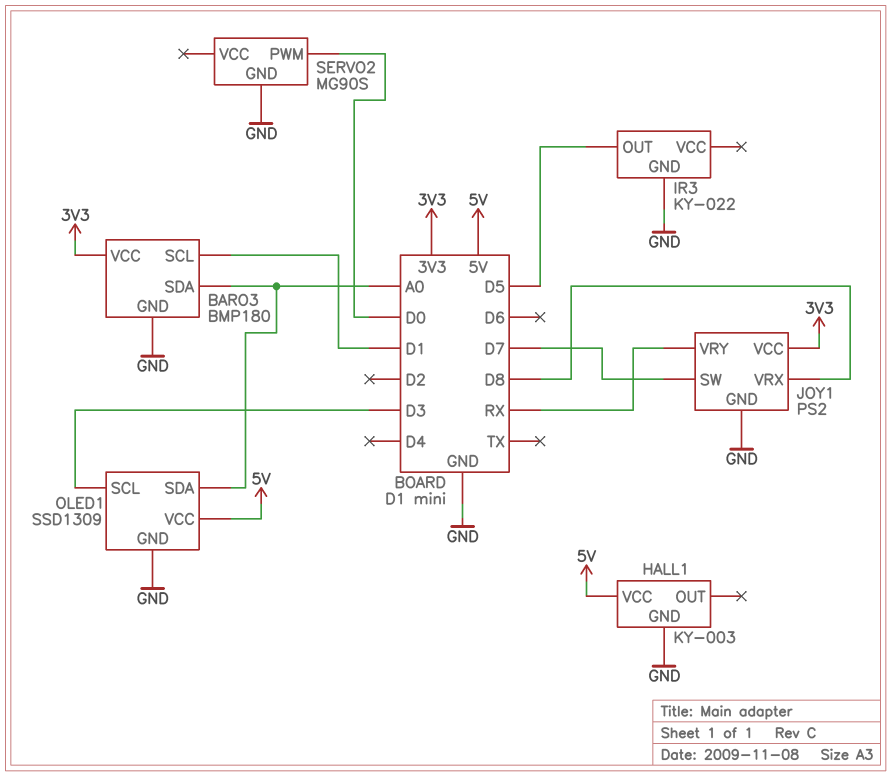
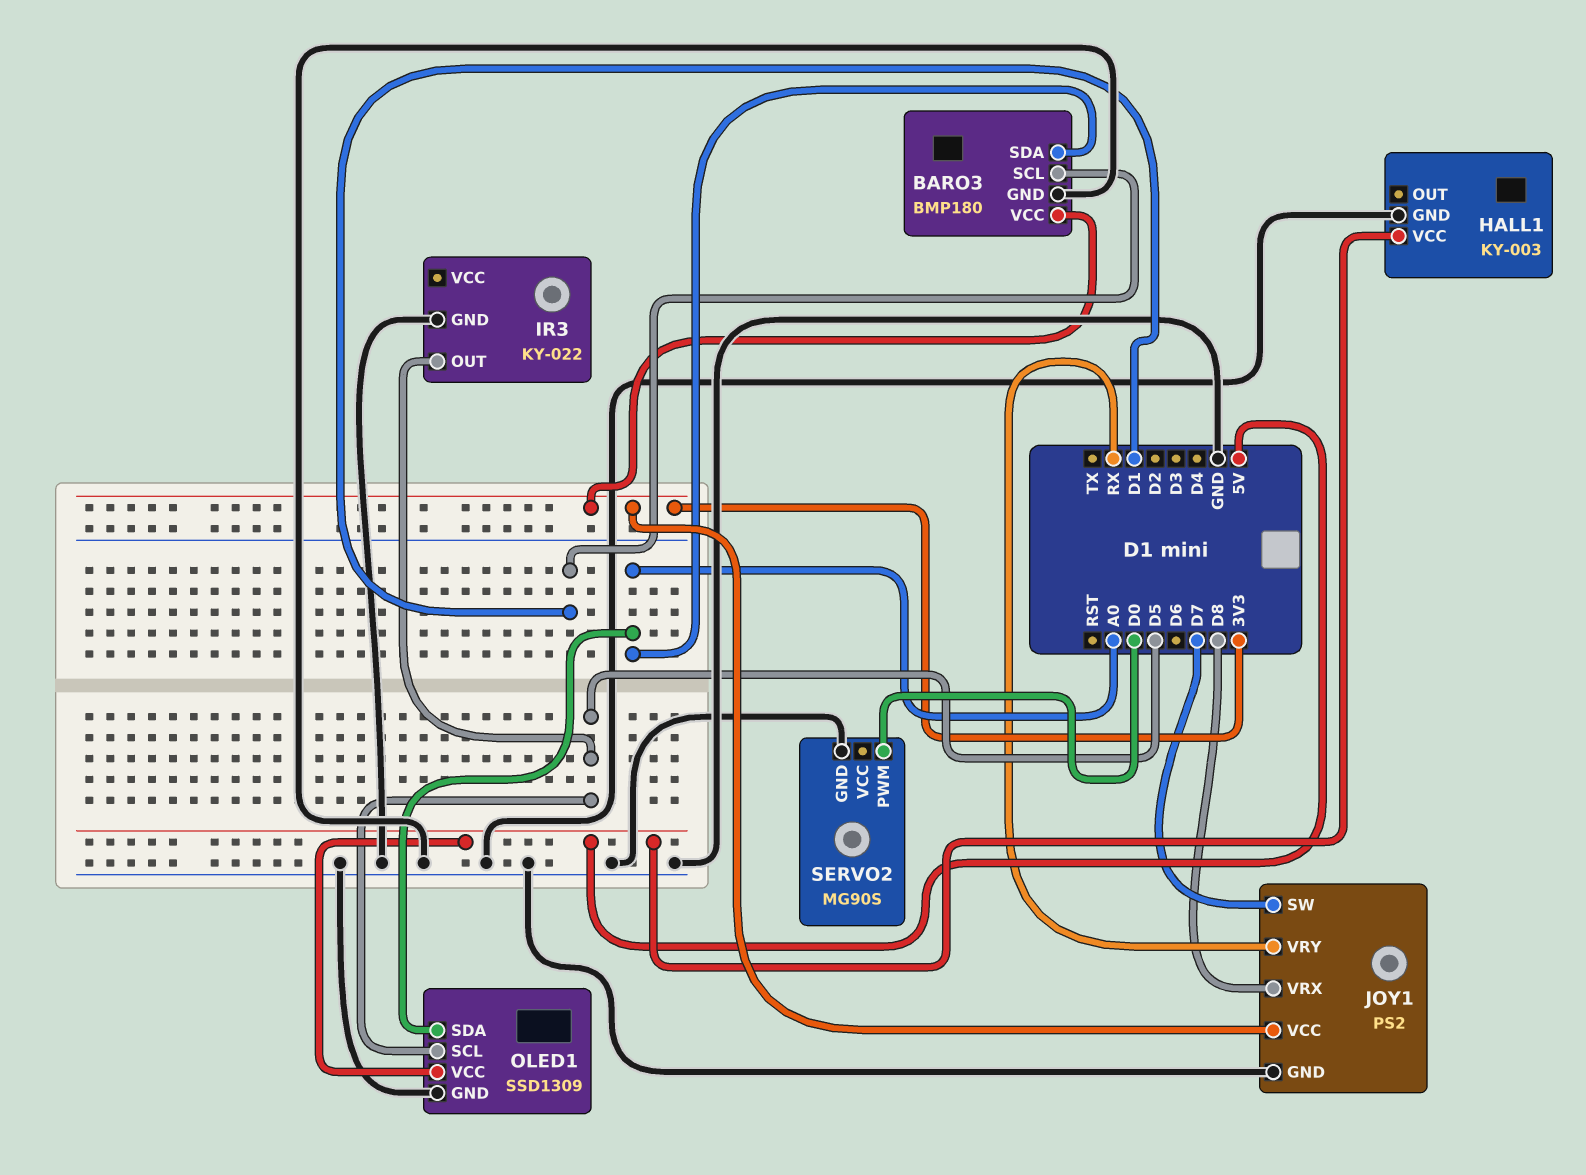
OLED1 pin SCL: D3 -> D5

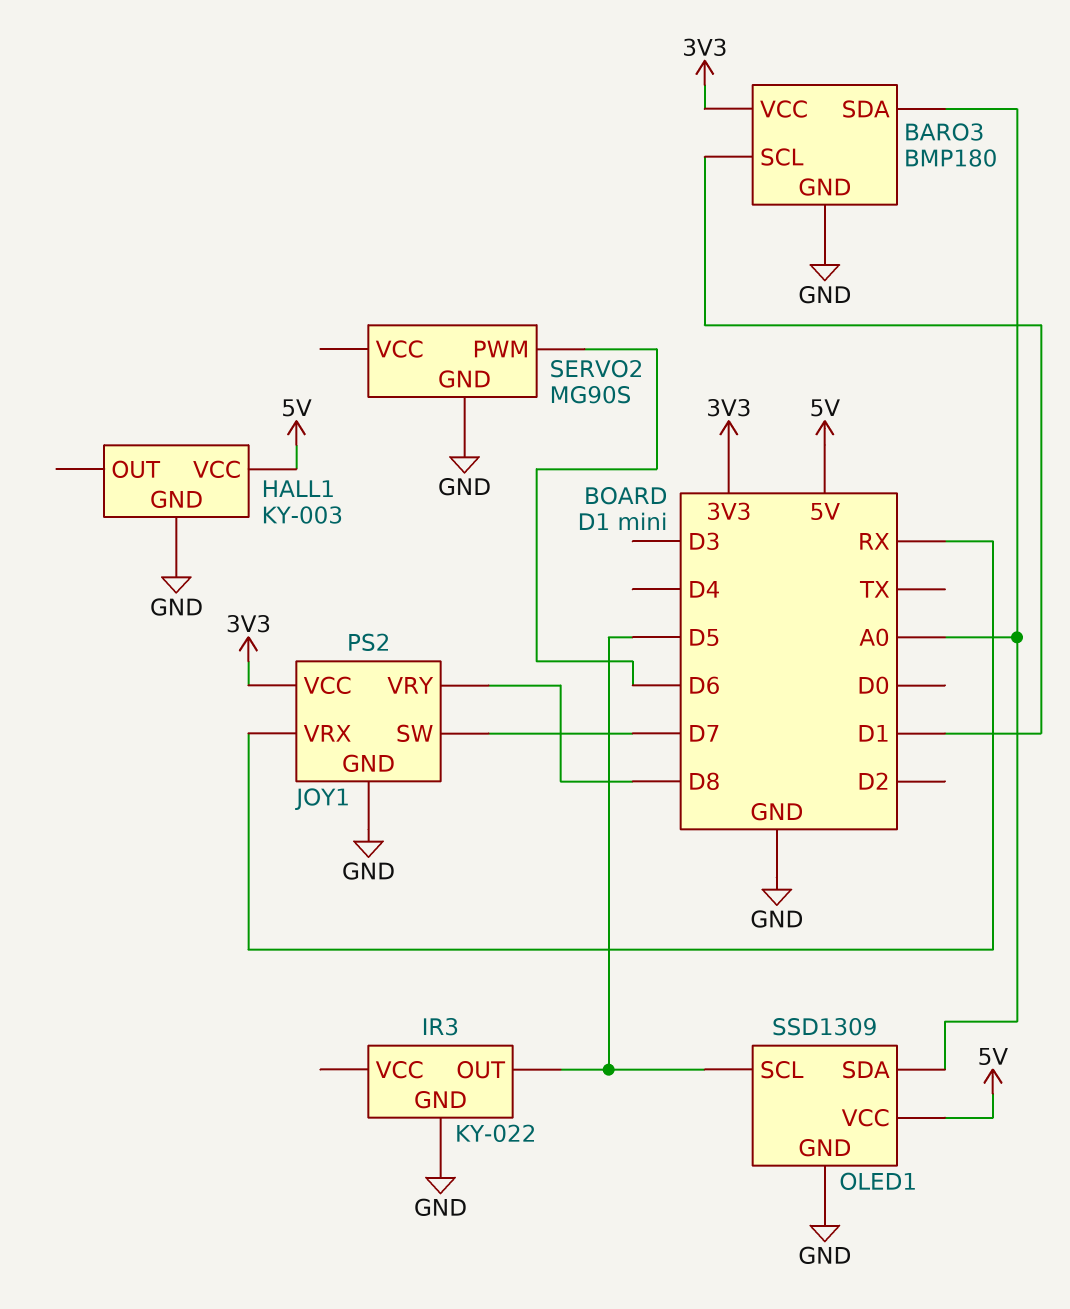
JOY1 pin VRX: D8 -> RX
JOY1 pin VRY: RX -> D8
SERVO2 pin PWM: D0 -> D6

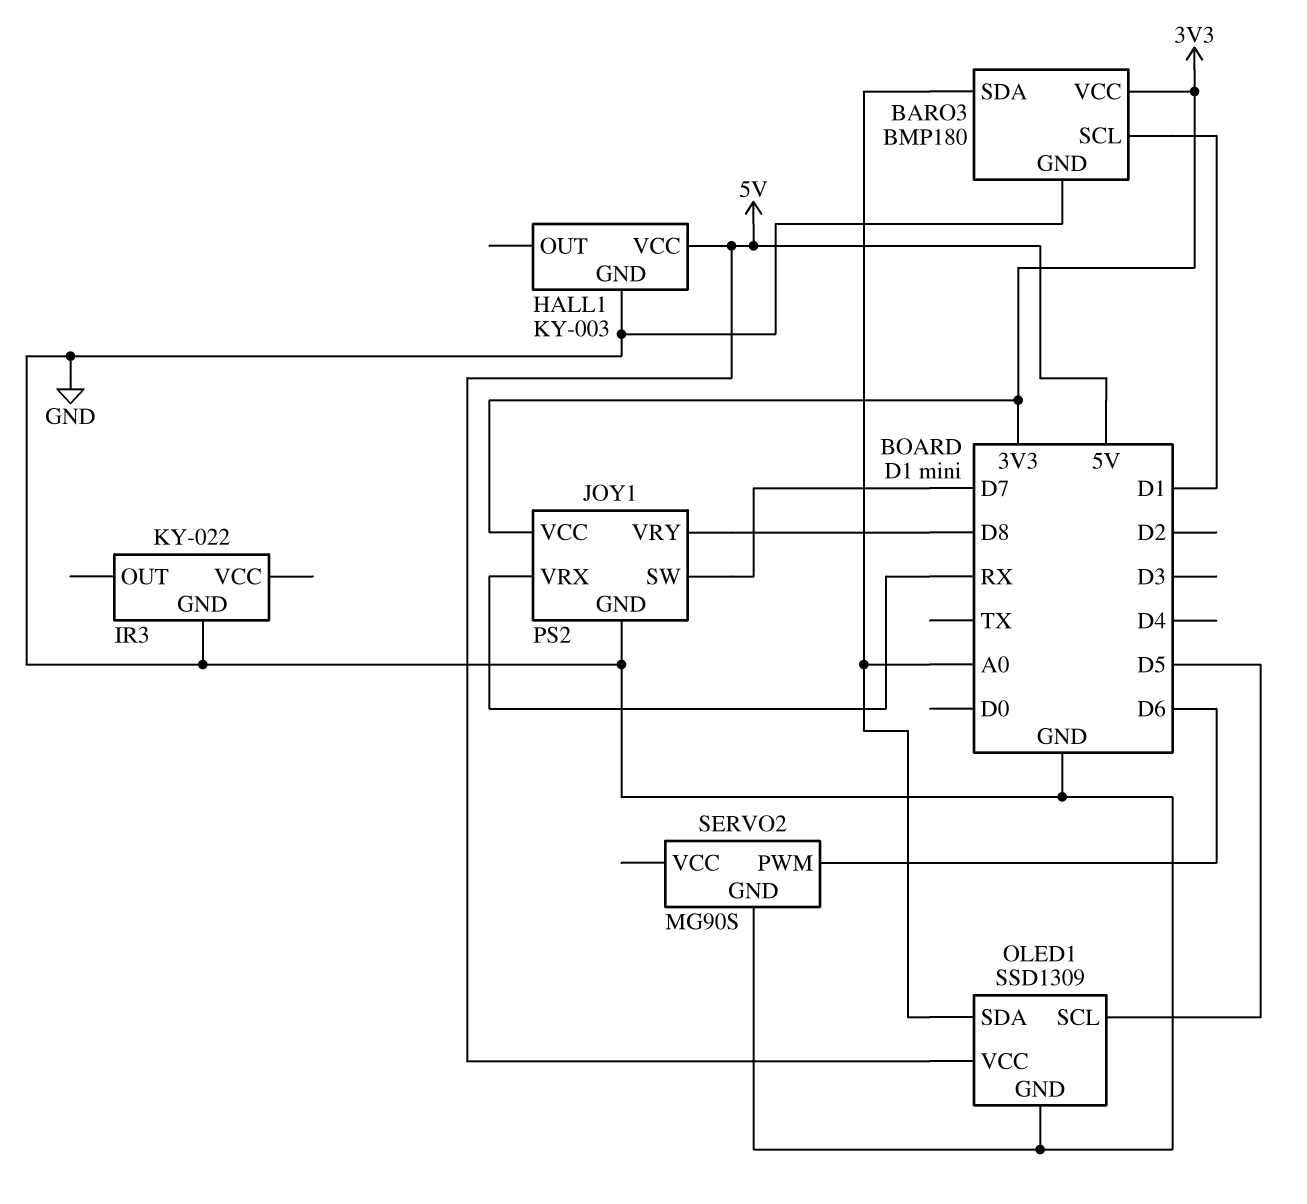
IR3 pin OUT: D5 -> none

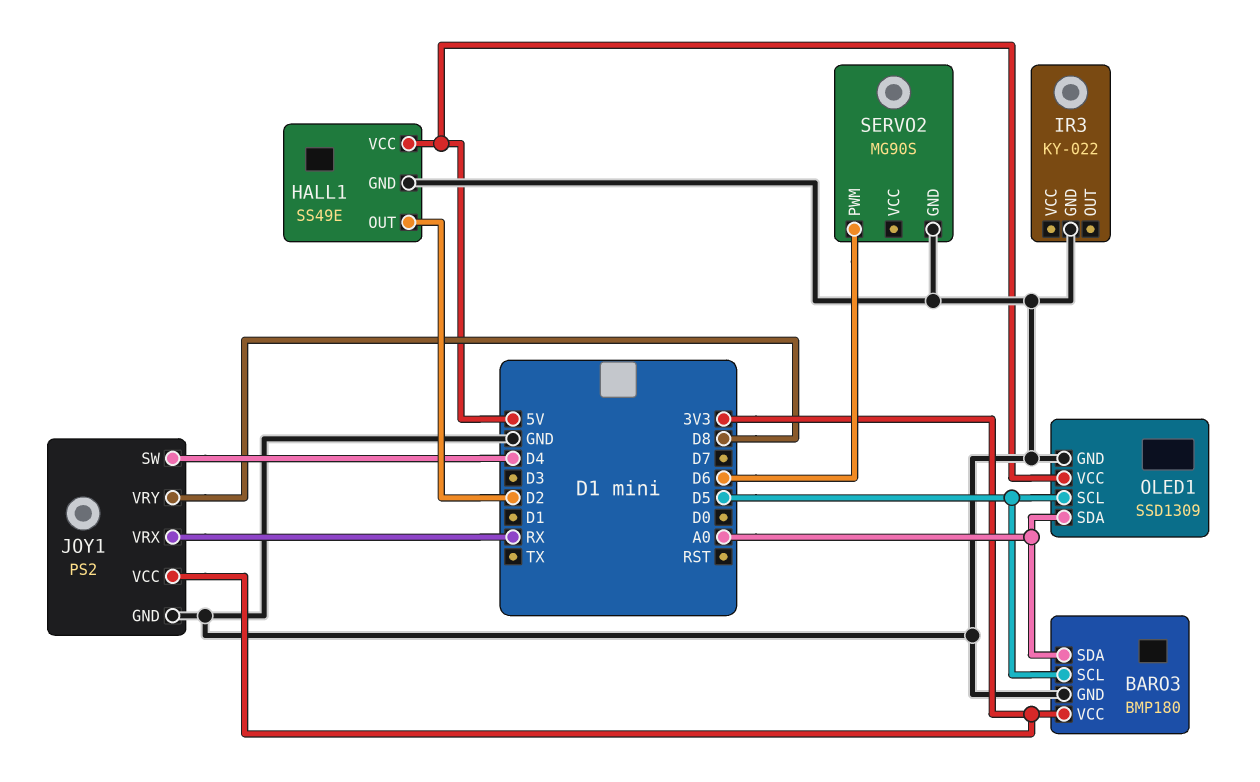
BARO3 pin SCL: D1 -> D5
HALL1: KY-003 -> SS49E
HALL1 pin OUT: none -> D2
JOY1 pin SW: D7 -> D4

